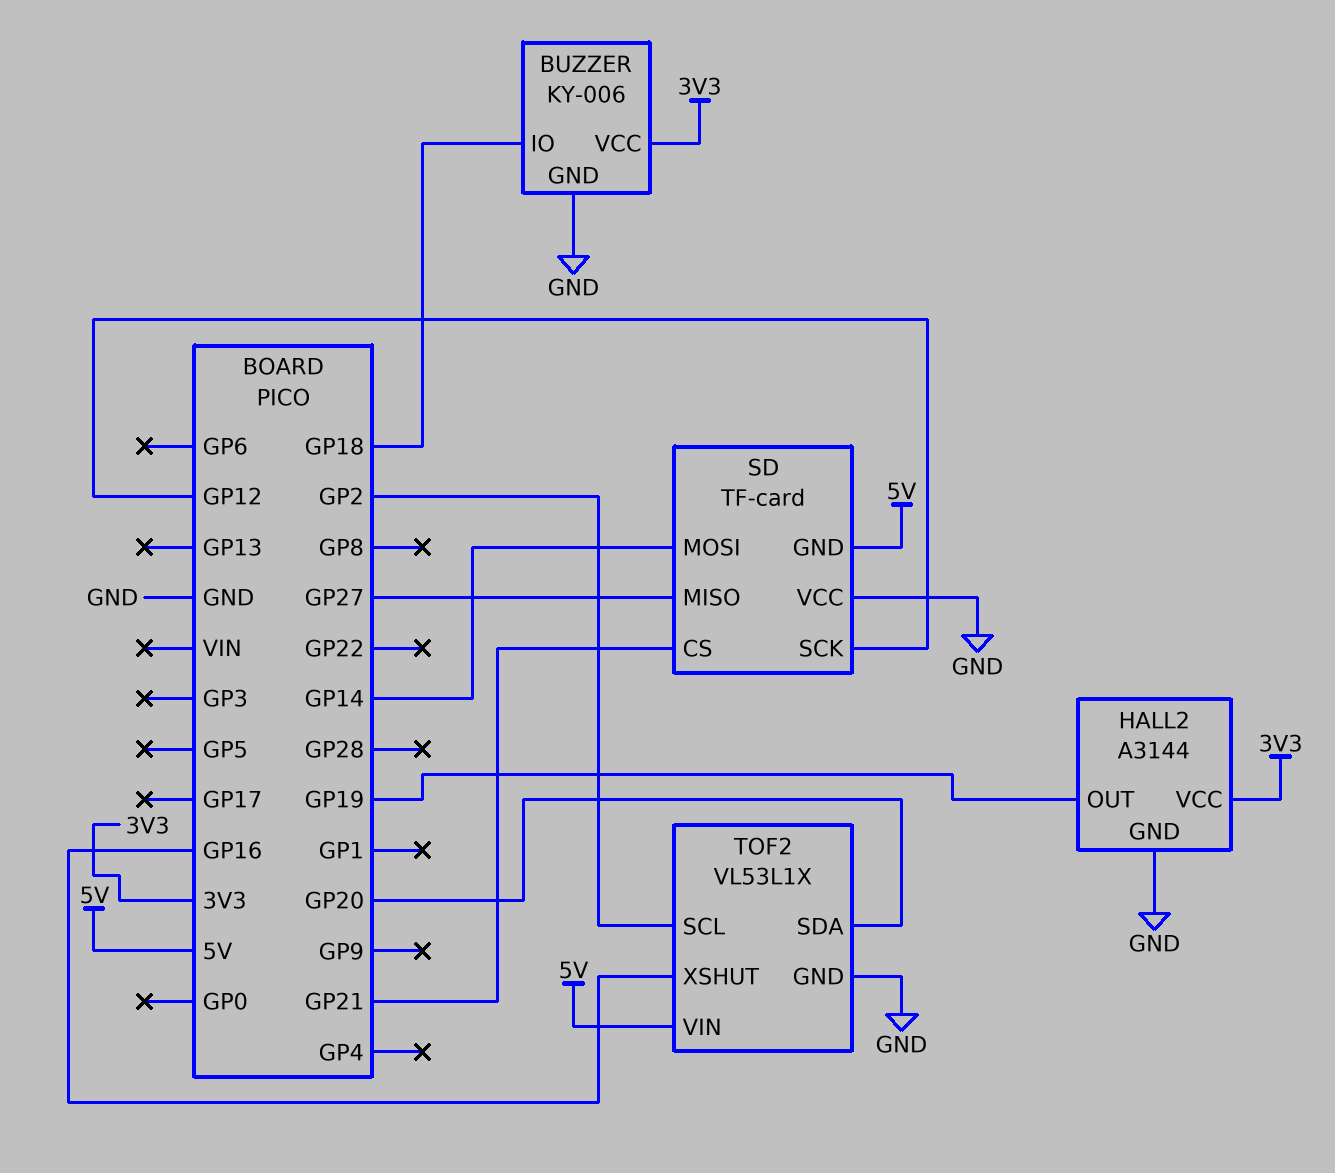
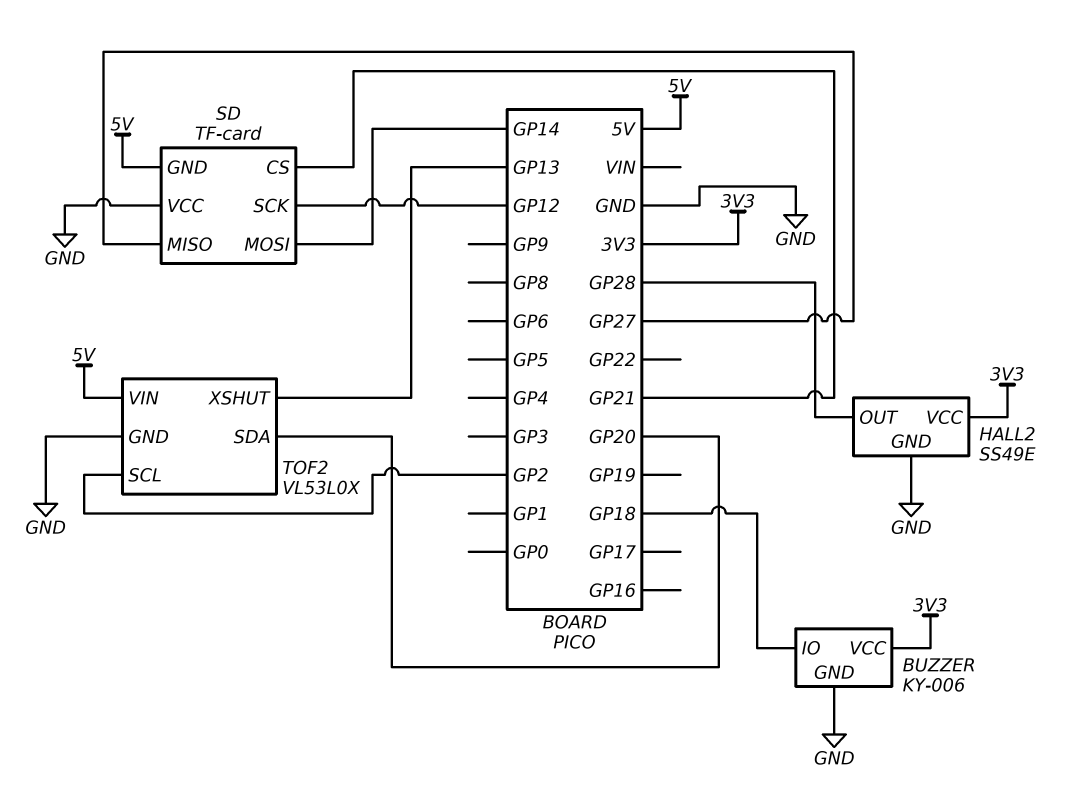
HALL2: A3144 -> SS49E
HALL2 pin OUT: GP19 -> GP28
TOF2: VL53L1X -> VL53L0X
TOF2 pin XSHUT: GP16 -> GP13

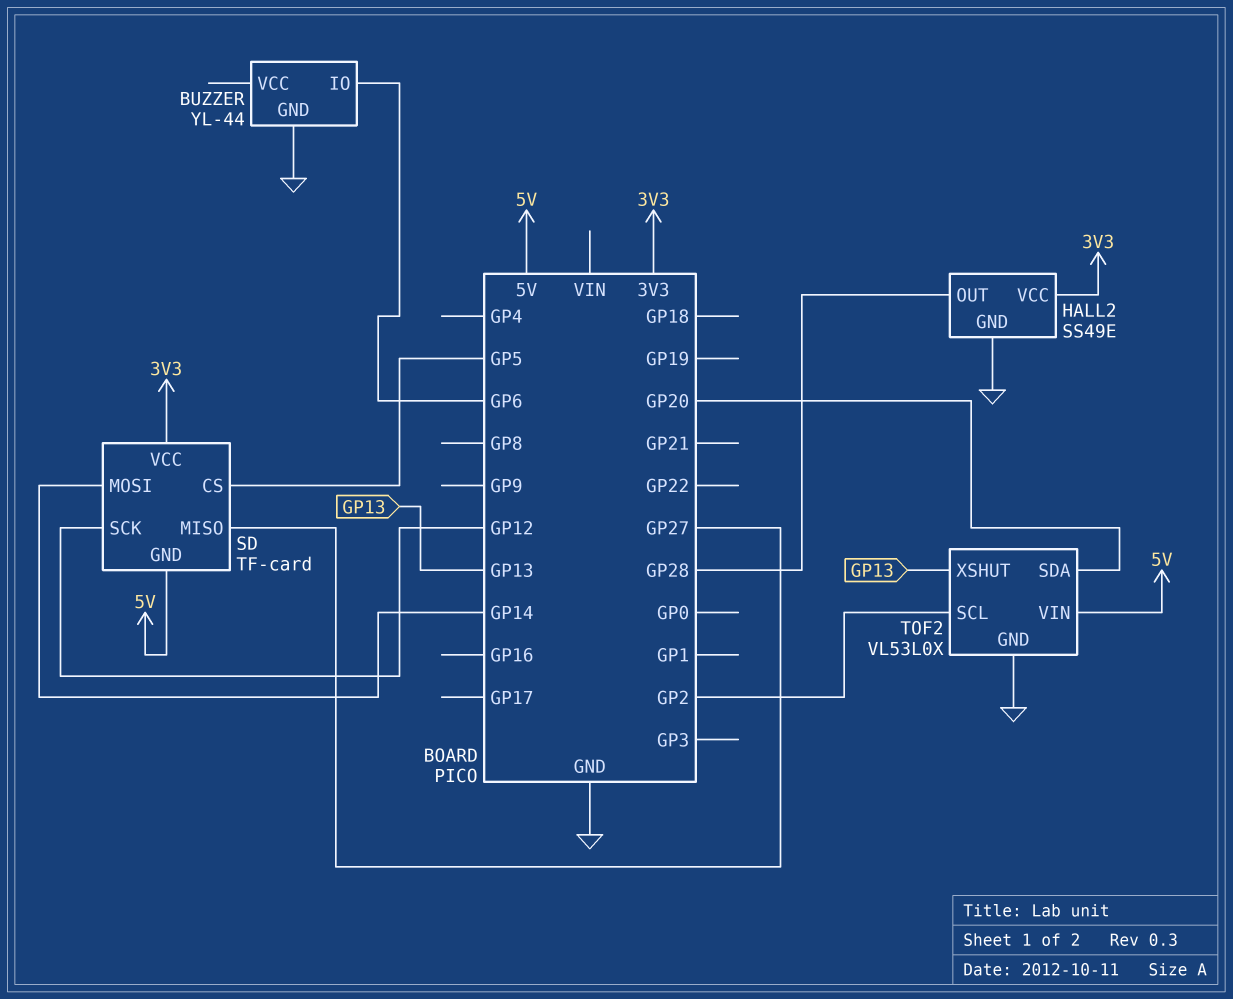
BUZZER: KY-006 -> YL-44
BUZZER pin IO: GP18 -> GP6
BUZZER pin VCC: 3V3 -> none
SD pin CS: GP21 -> GP5
SD pin VCC: GND -> 3V3

